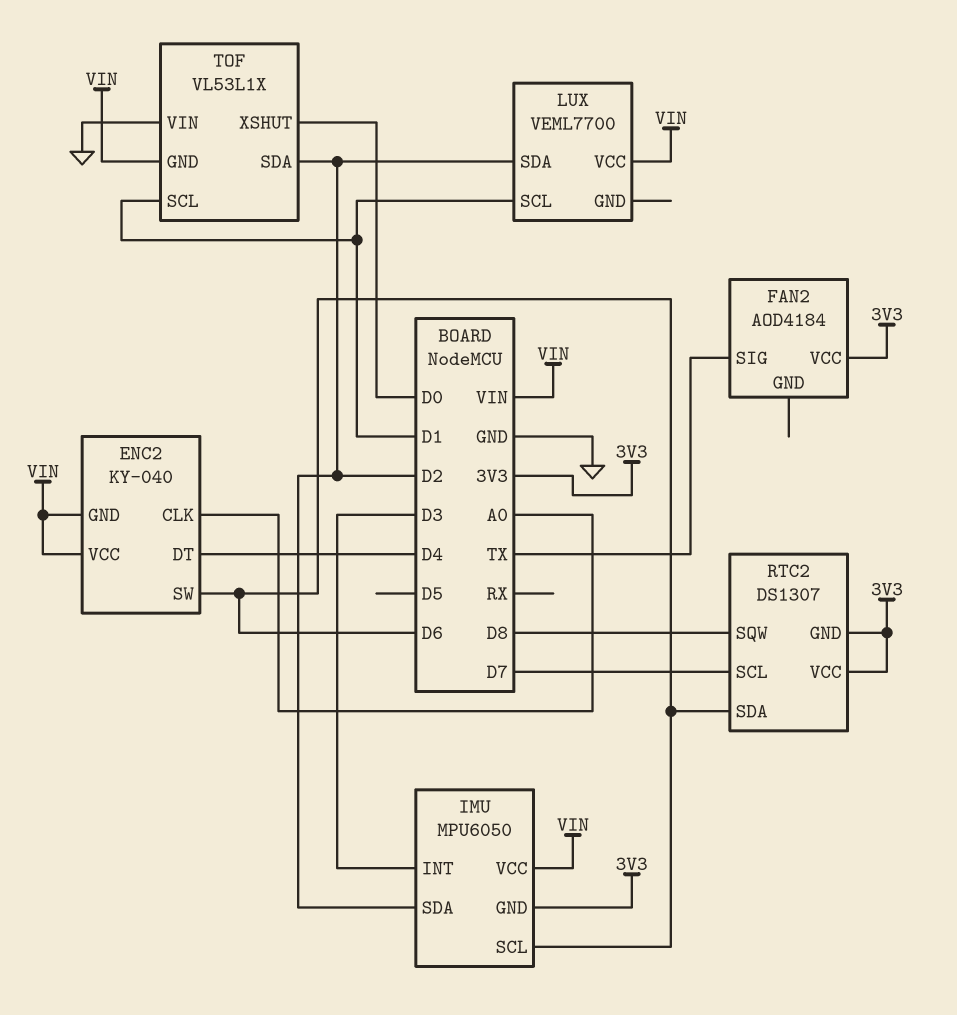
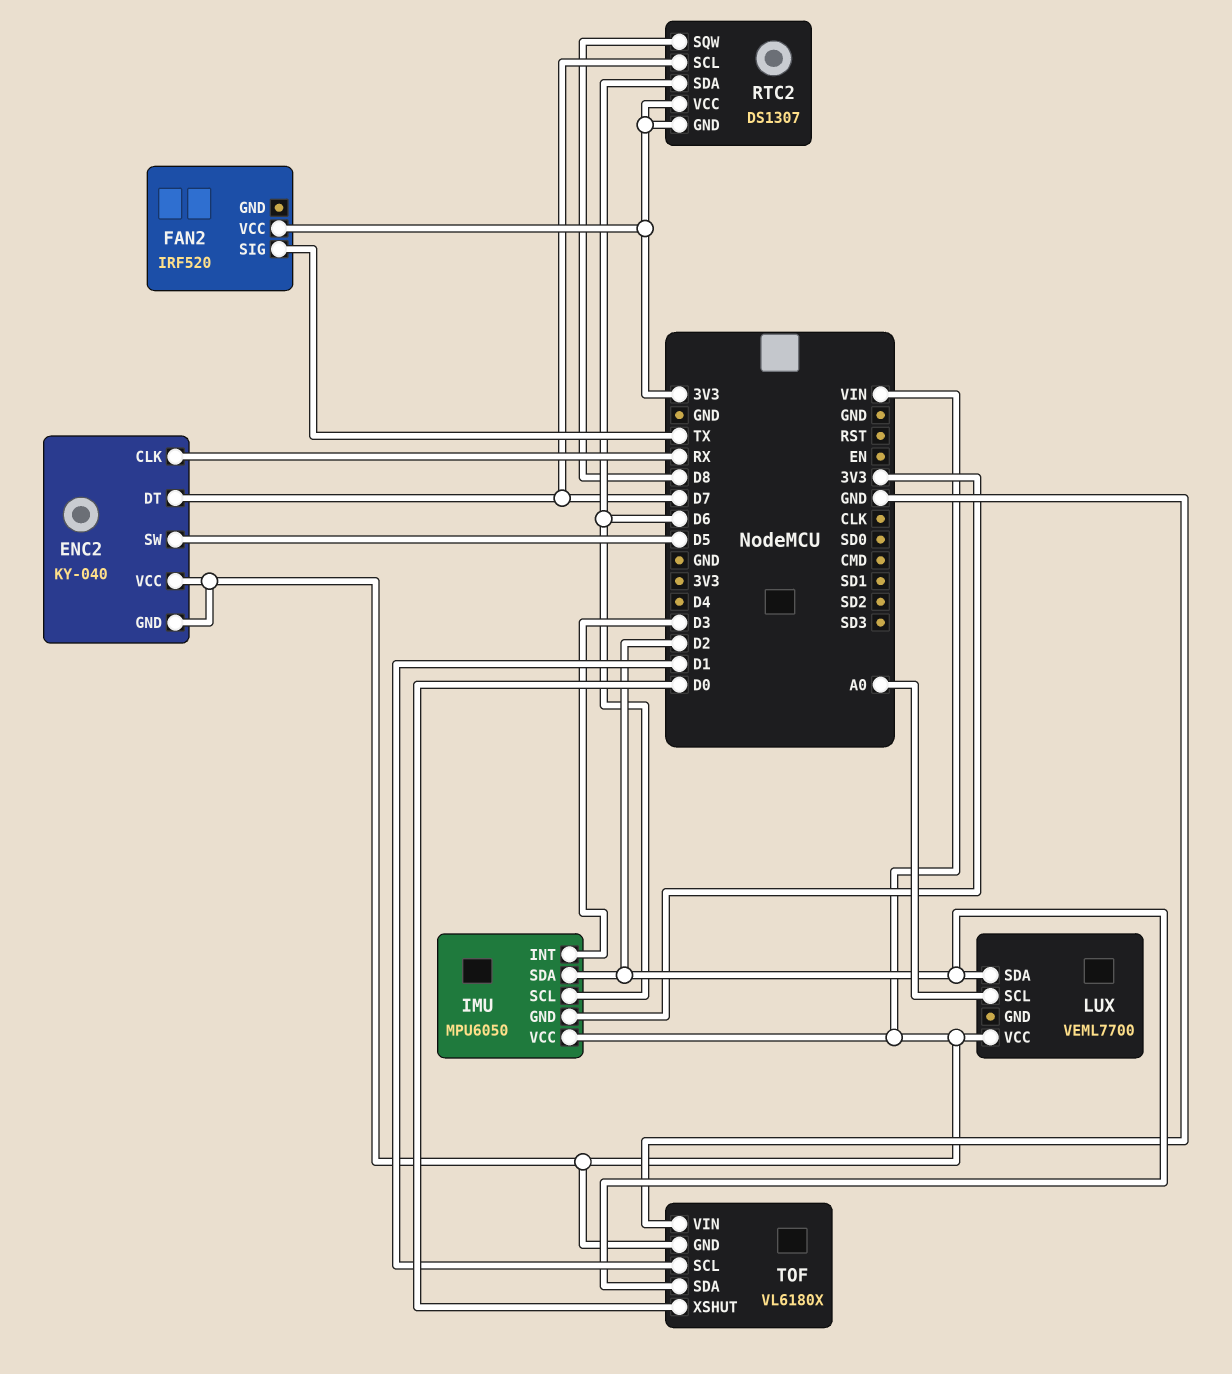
ENC2 pin CLK: A0 -> RX
ENC2 pin DT: D4 -> D7
ENC2 pin SW: D6 -> D5
FAN2: AOD4184 -> IRF520
LUX pin SCL: D1 -> A0
TOF: VL53L1X -> VL6180X

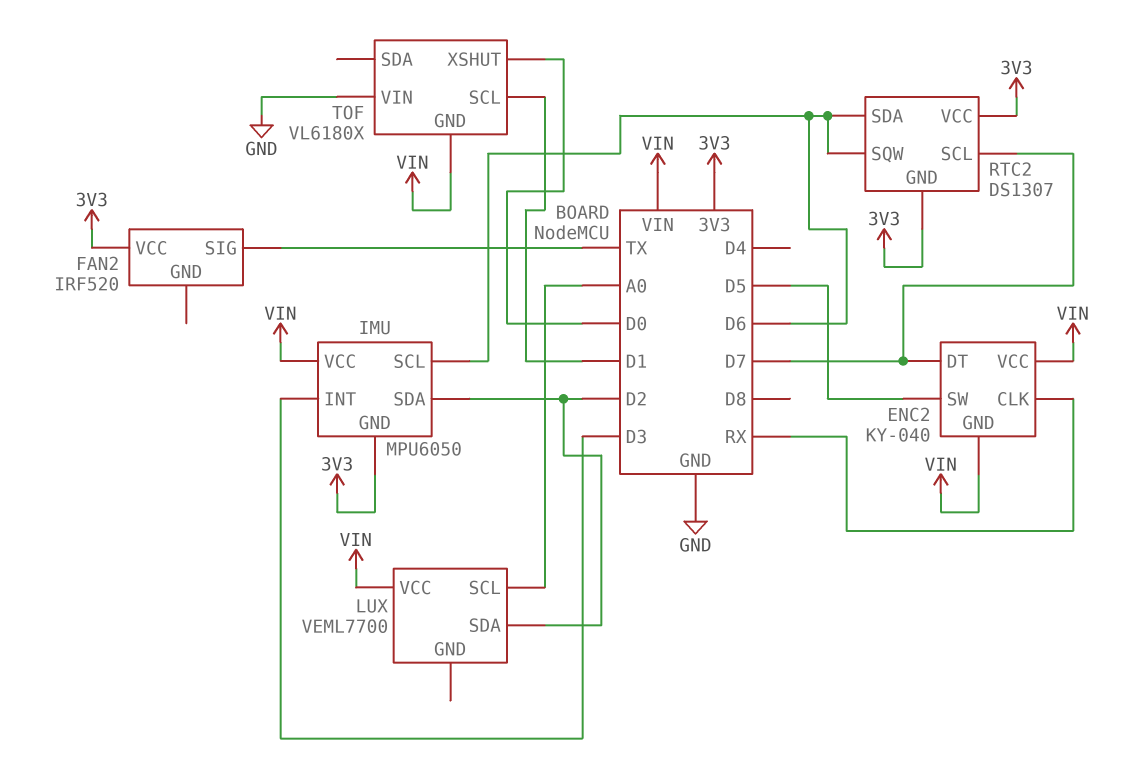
RTC2 pin SQW: D8 -> D6
TOF pin SDA: D2 -> none

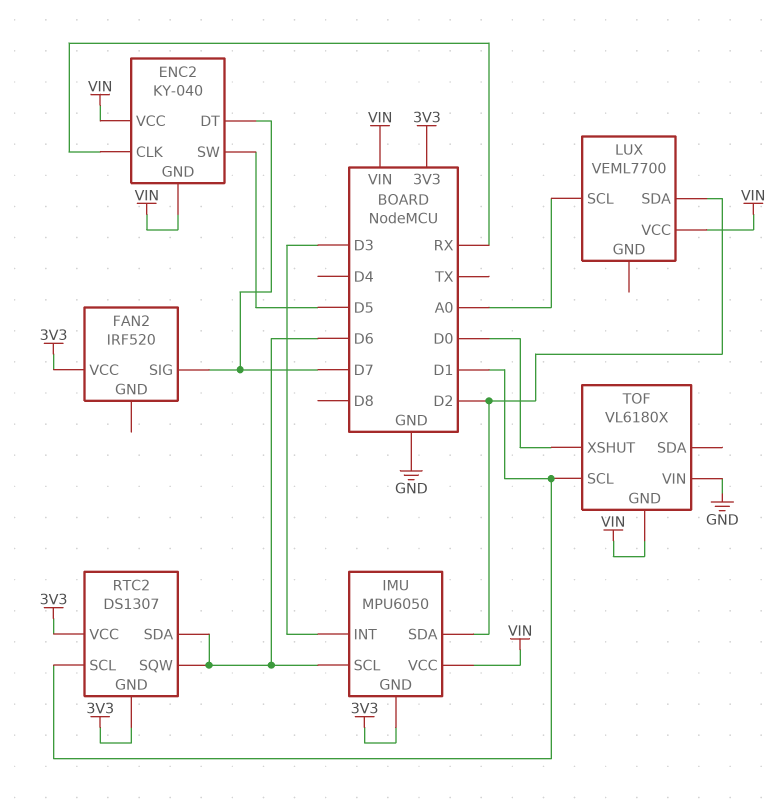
FAN2 pin SIG: TX -> D7
RTC2 pin SCL: D7 -> D1

